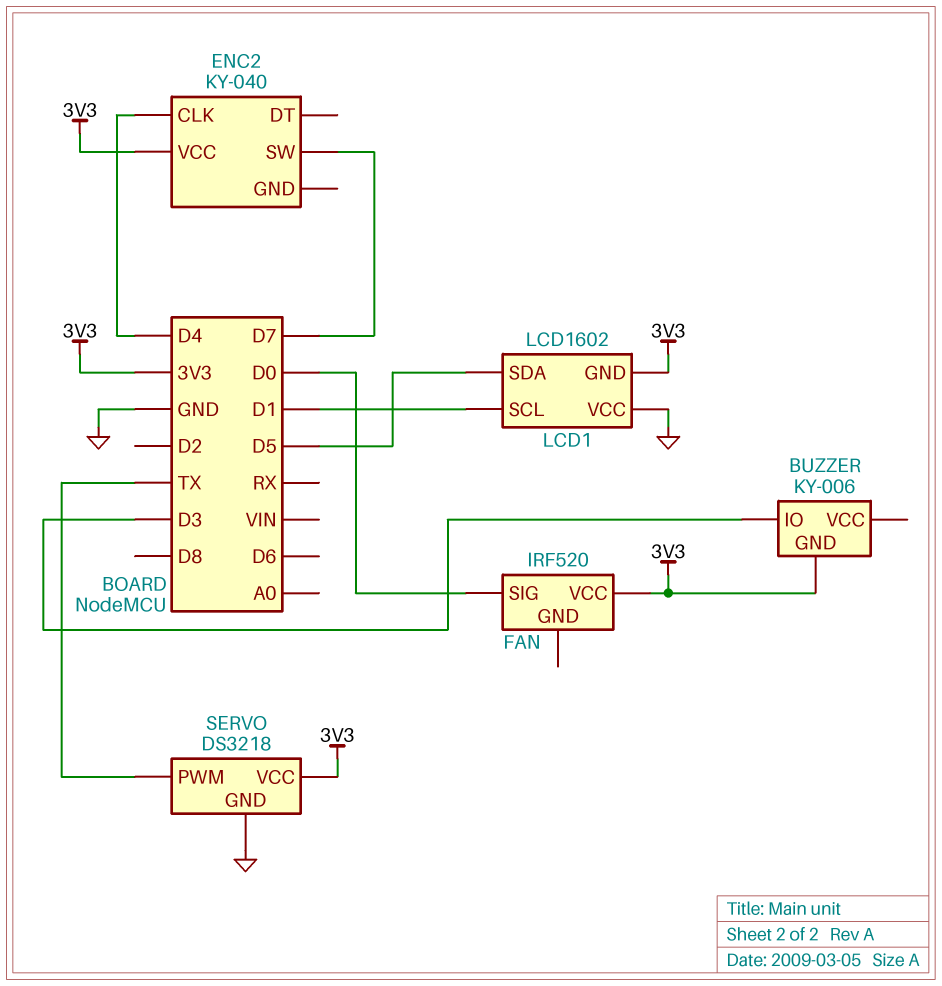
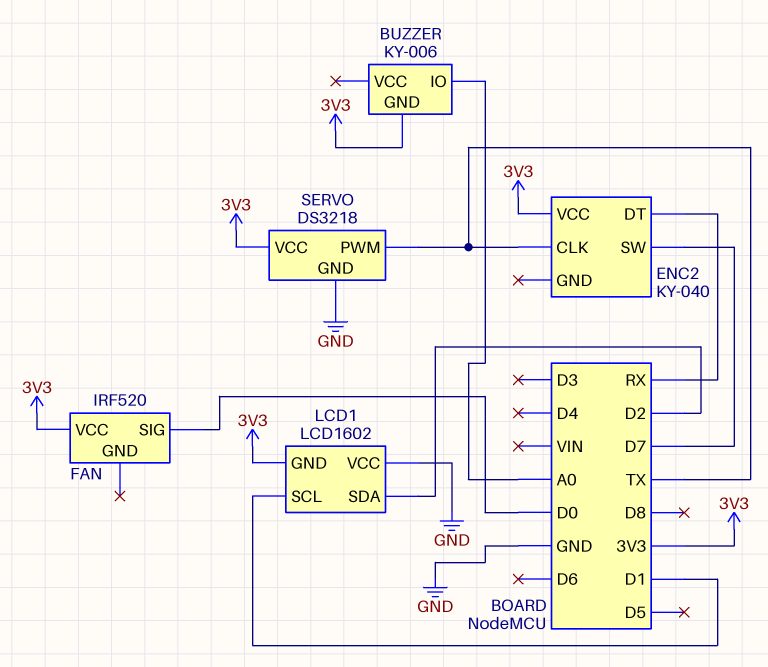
BUZZER pin IO: D3 -> A0
ENC2 pin CLK: D4 -> TX
ENC2 pin DT: none -> RX
LCD1 pin SDA: D5 -> D2

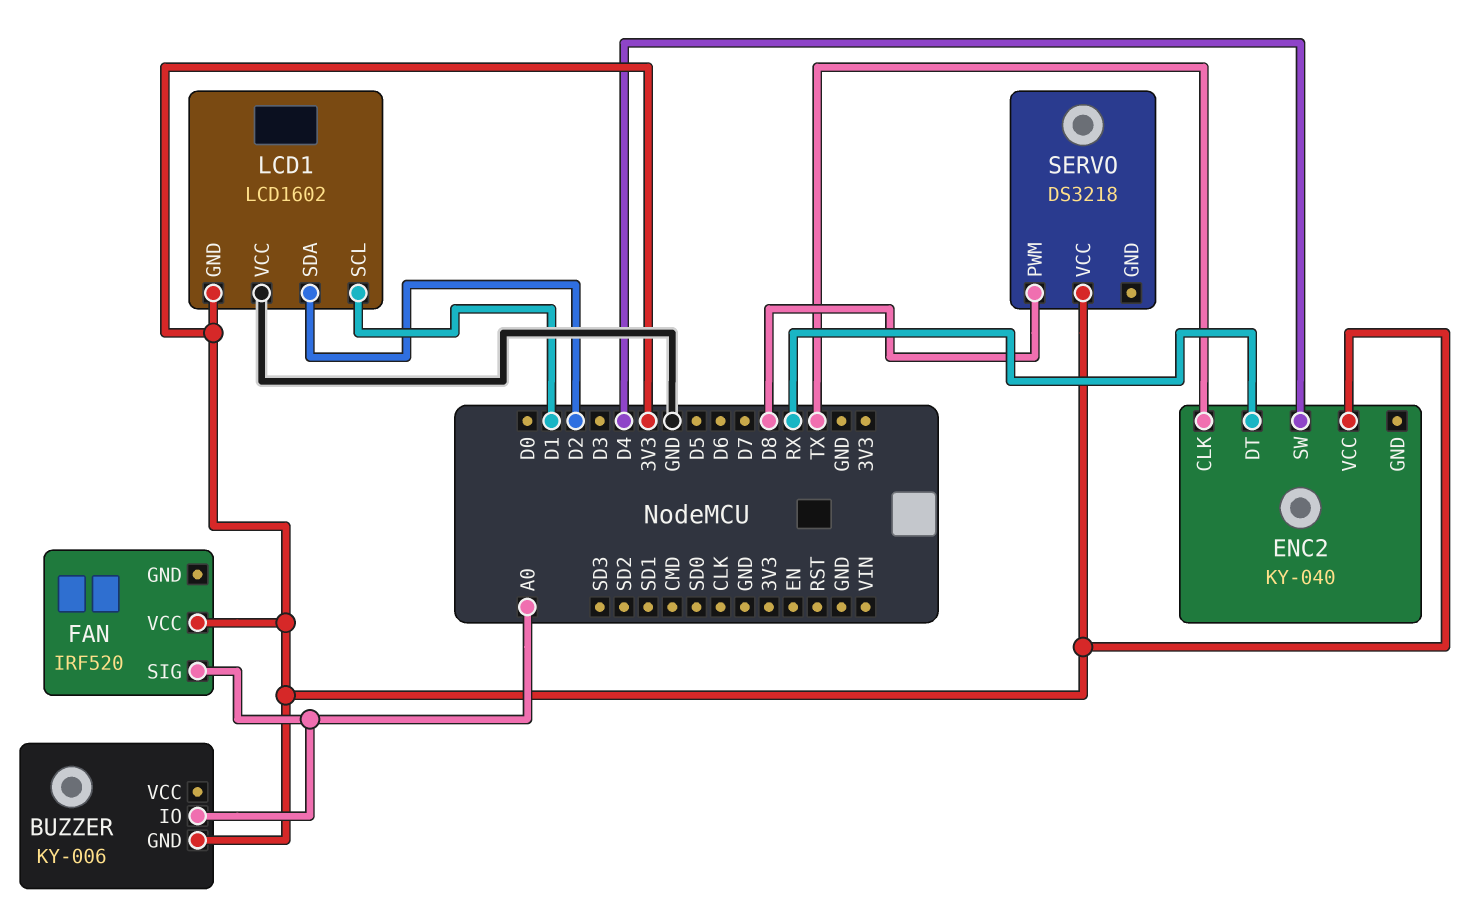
ENC2 pin SW: D7 -> D4
FAN pin SIG: D0 -> A0
SERVO pin GND: GND -> none
SERVO pin PWM: TX -> D8

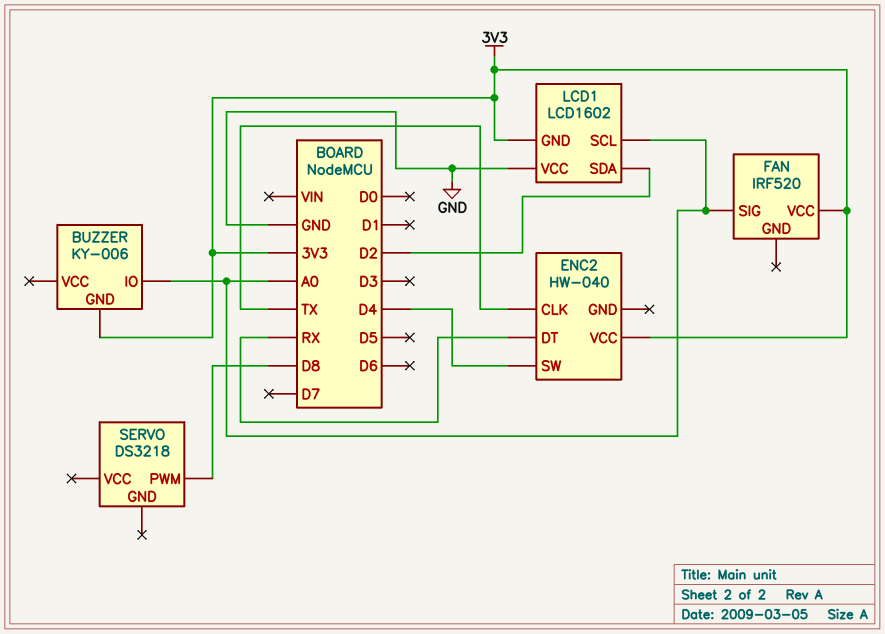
ENC2: KY-040 -> HW-040
LCD1 pin SCL: D1 -> A0
SERVO pin VCC: 3V3 -> none

